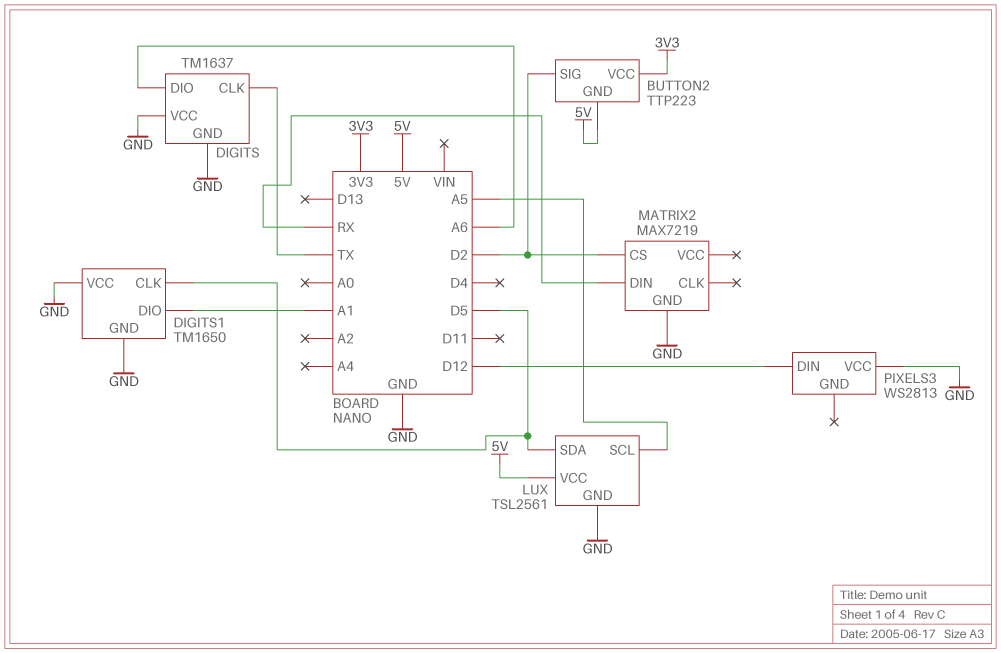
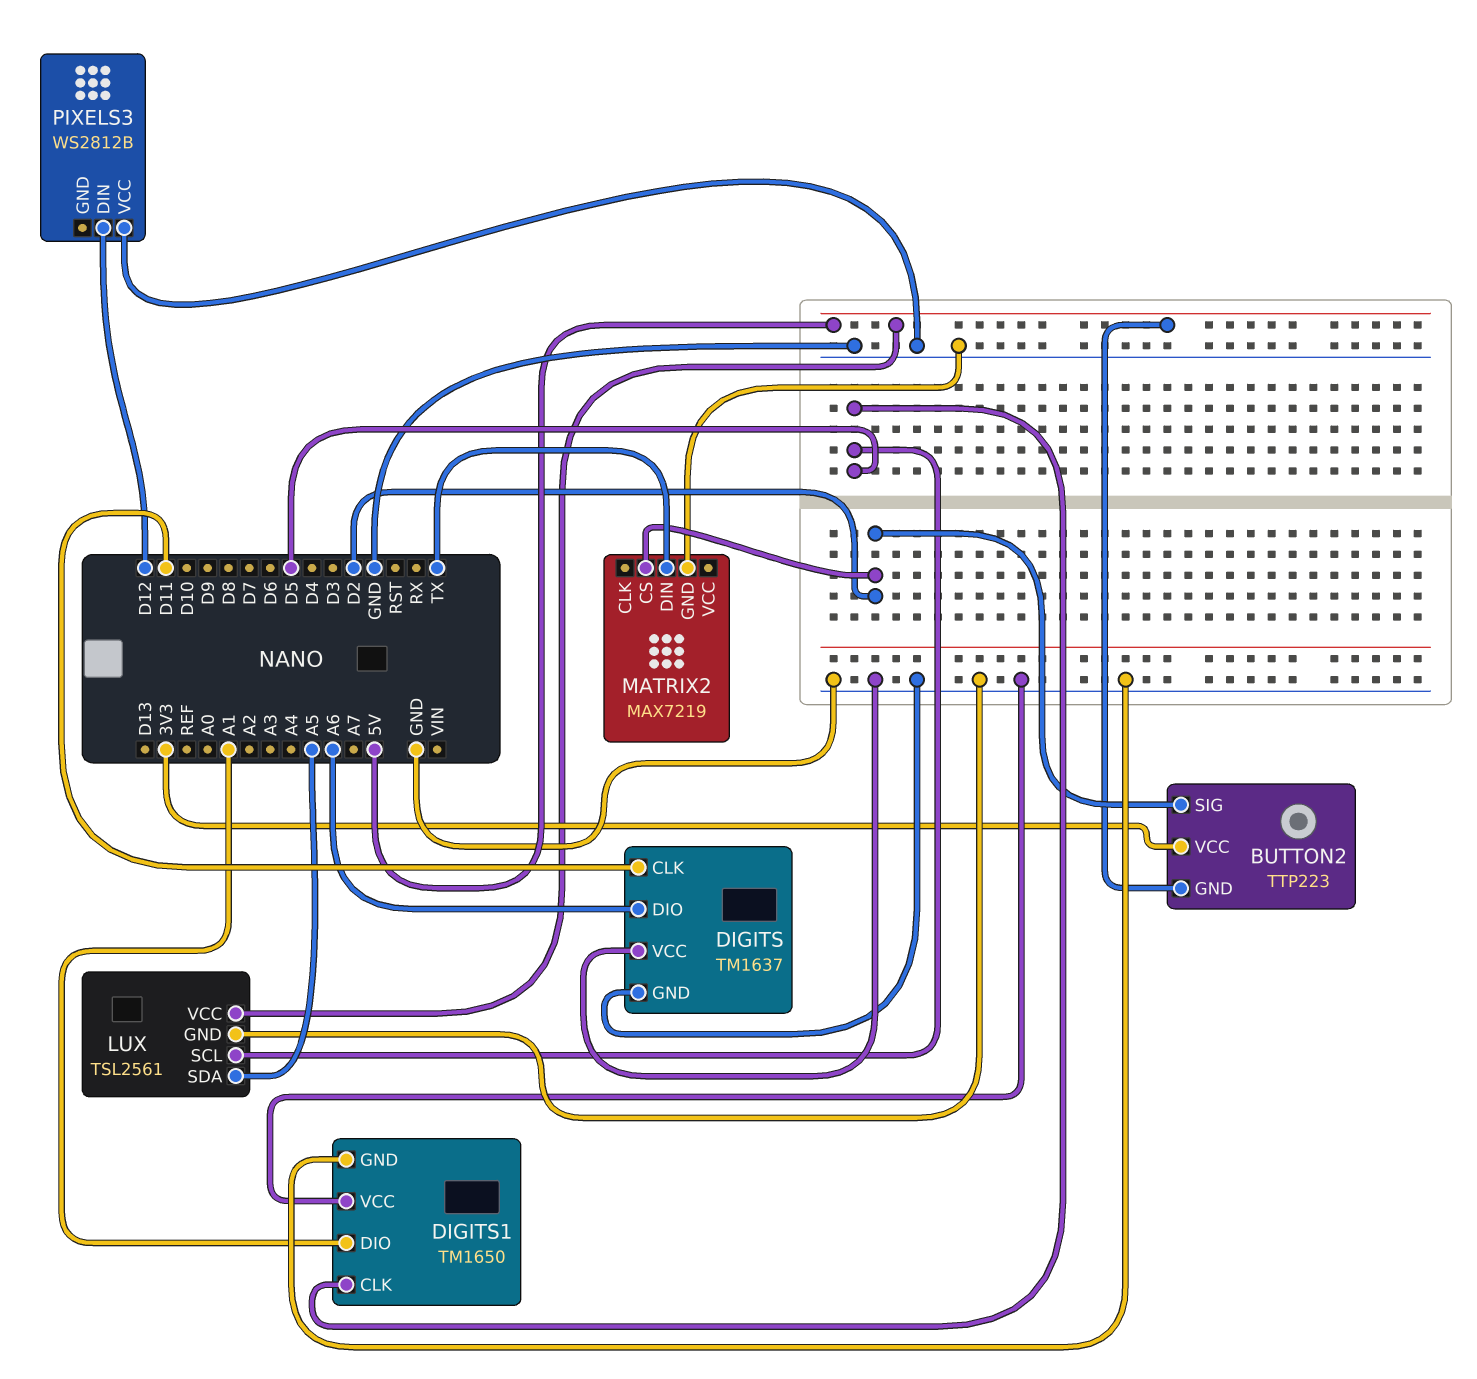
DIGITS pin CLK: TX -> D11
LUX pin SCL: A5 -> D5
LUX pin SDA: D5 -> A5
MATRIX2 pin DIN: RX -> TX
PIXELS3: WS2813 -> WS2812B

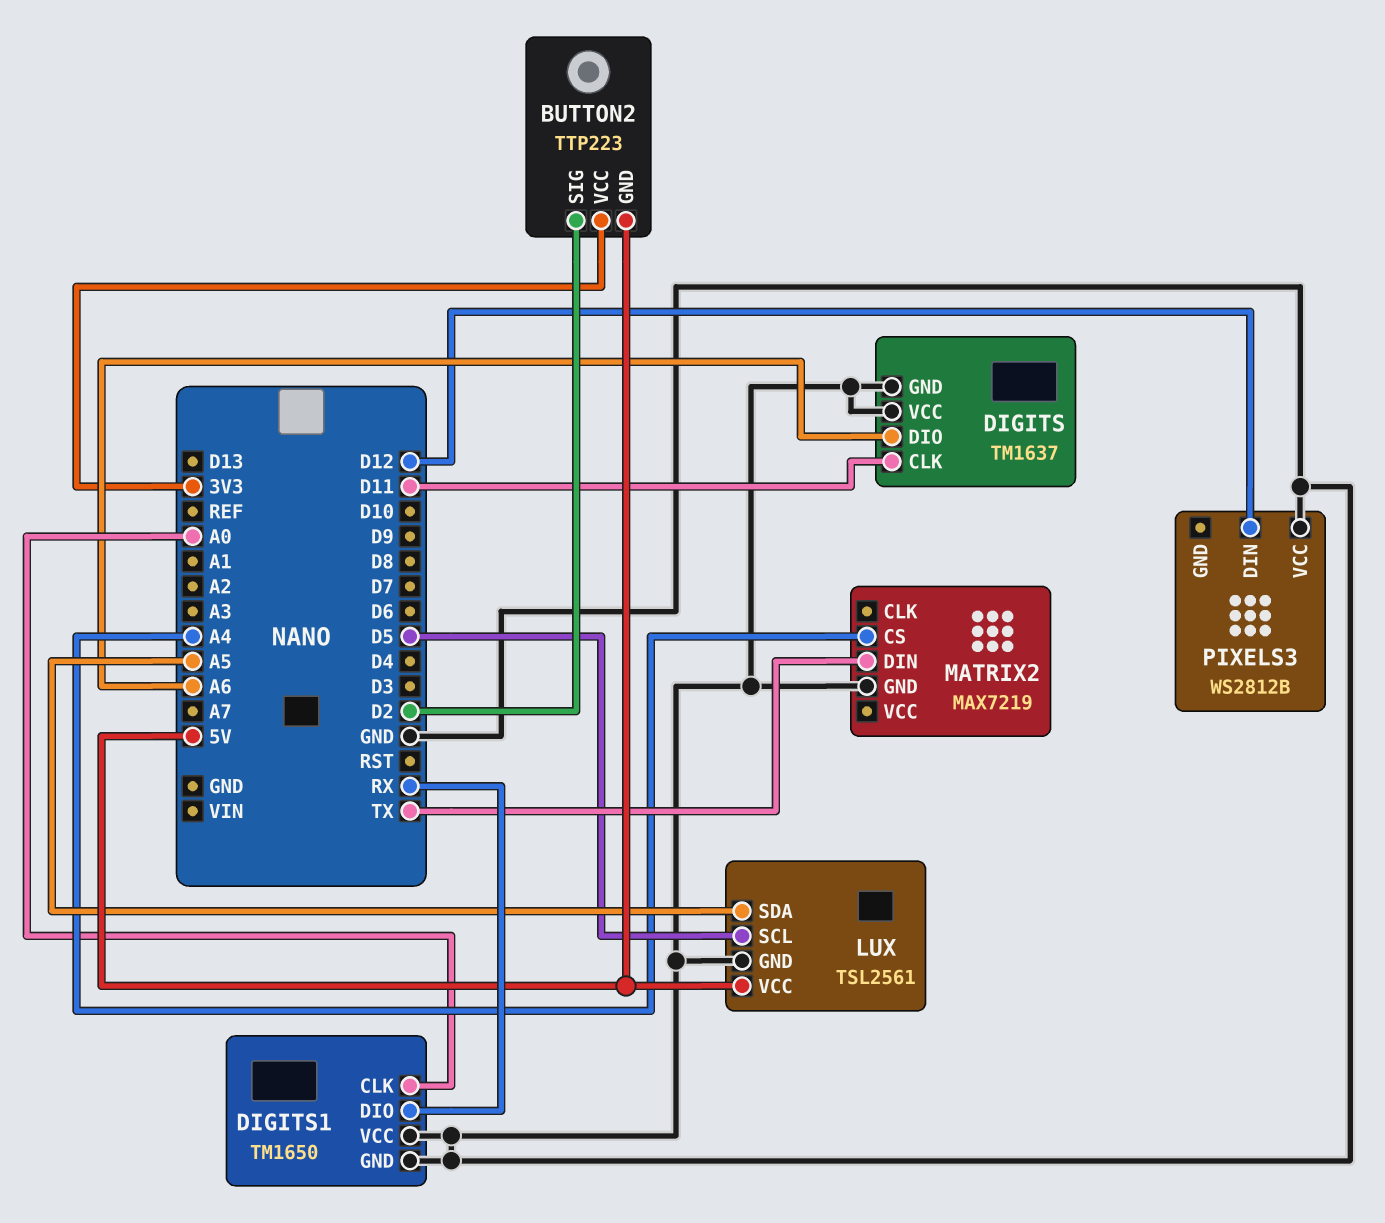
DIGITS1 pin CLK: D5 -> A0
DIGITS1 pin DIO: A1 -> RX
MATRIX2 pin CS: D2 -> A4

